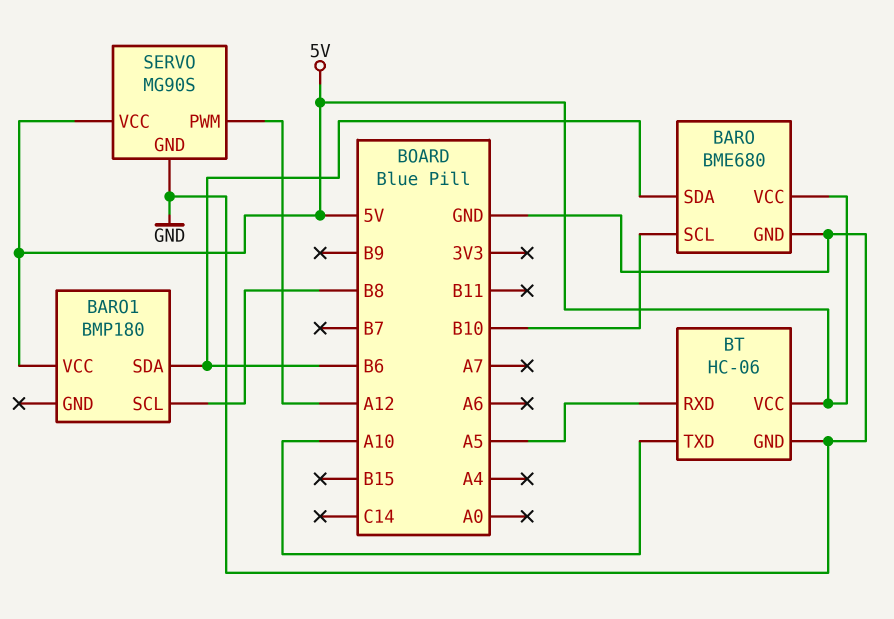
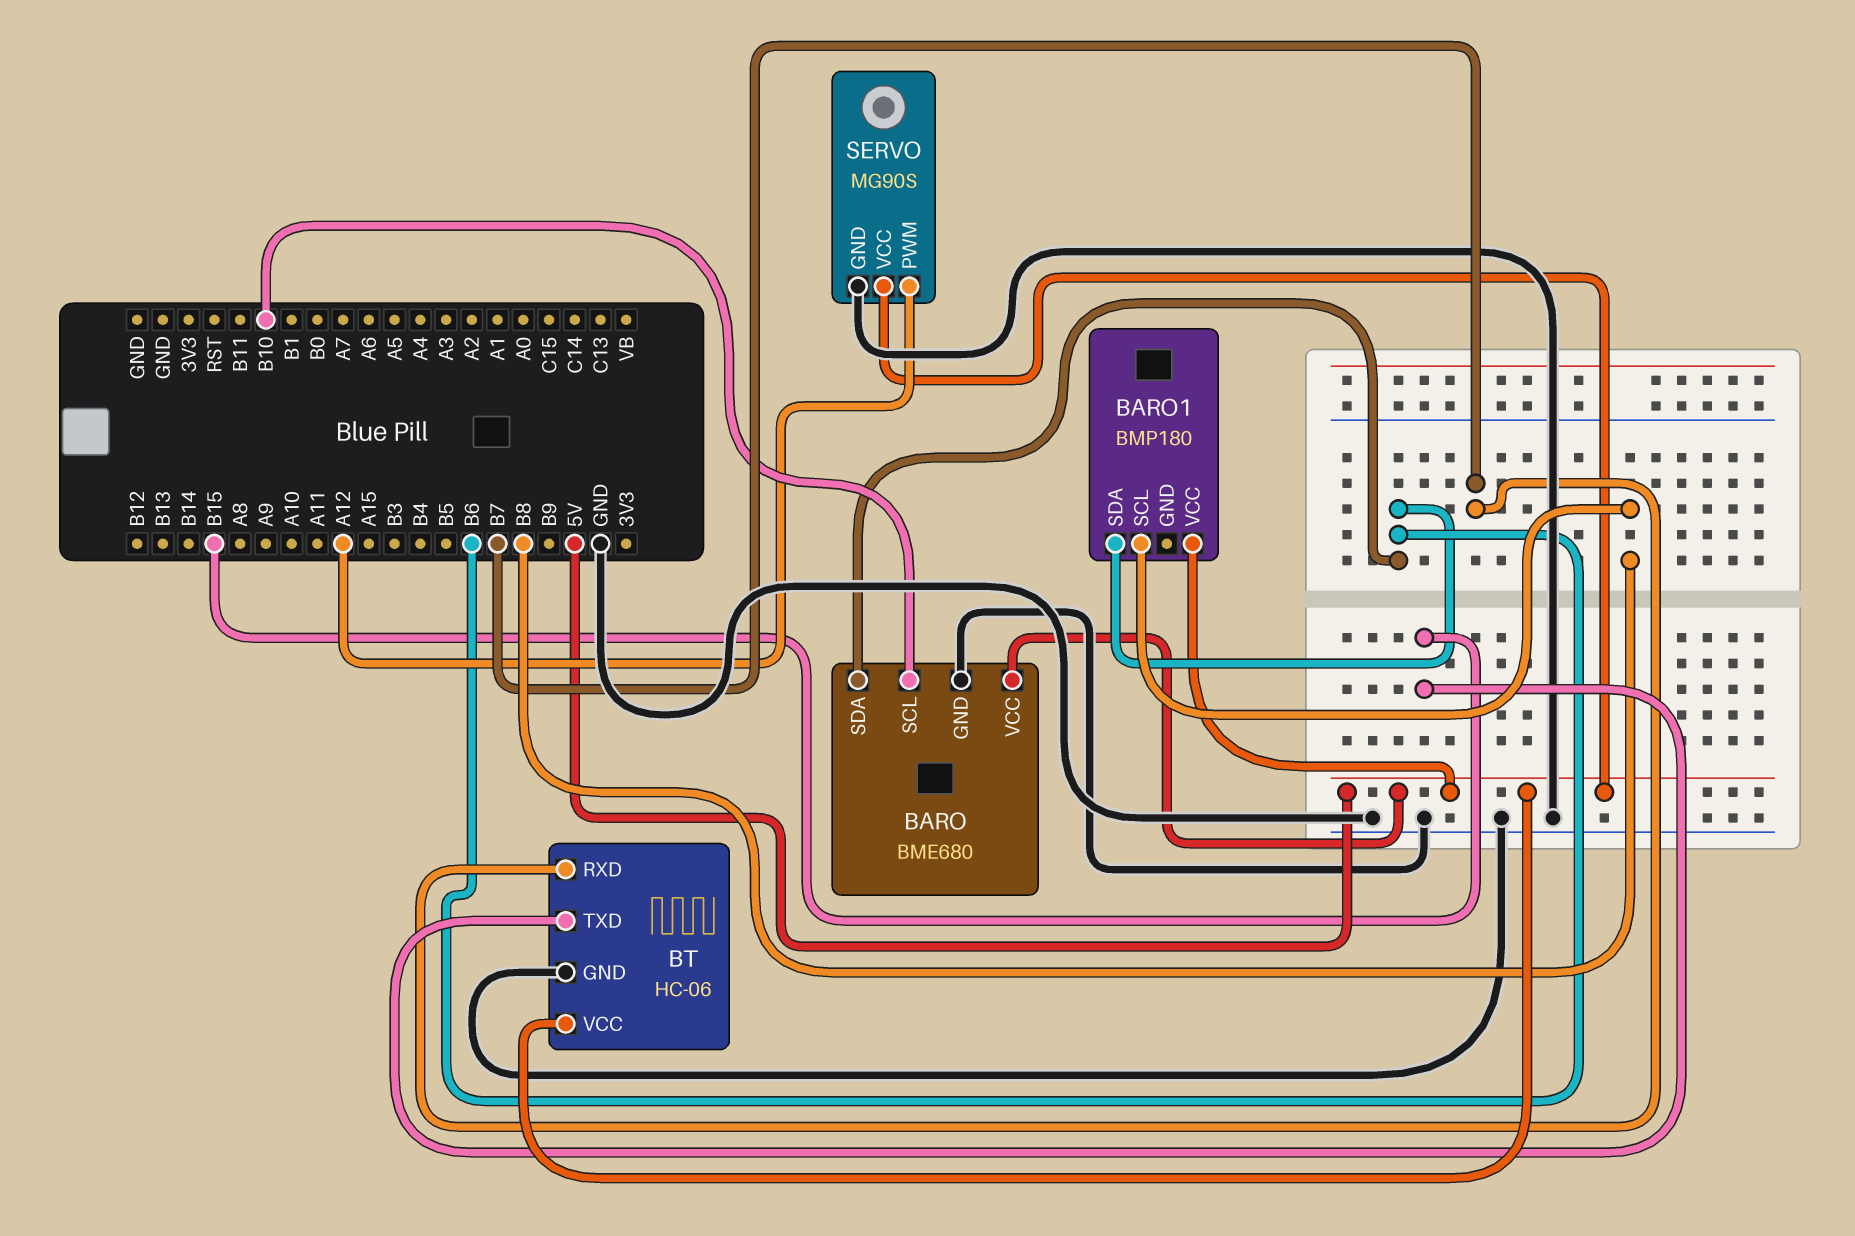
BT pin RXD: A5 -> B7
BT pin TXD: A10 -> B15

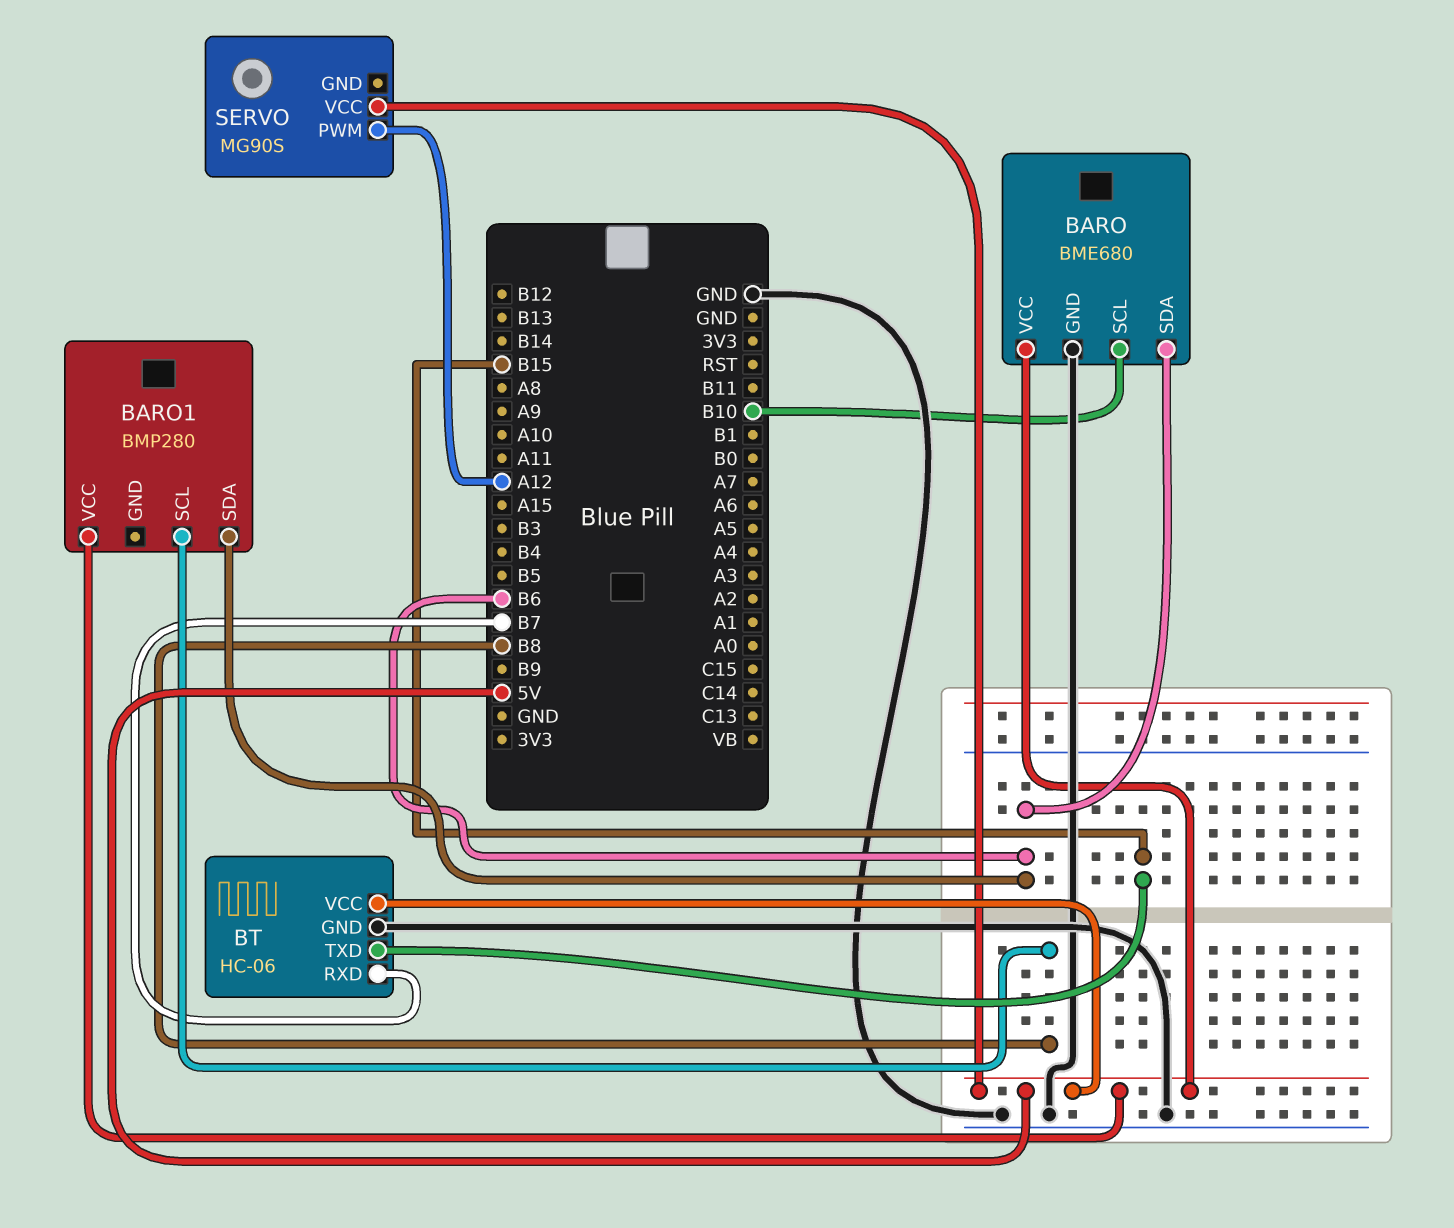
BARO1: BMP180 -> BMP280
SERVO pin GND: GND -> none

